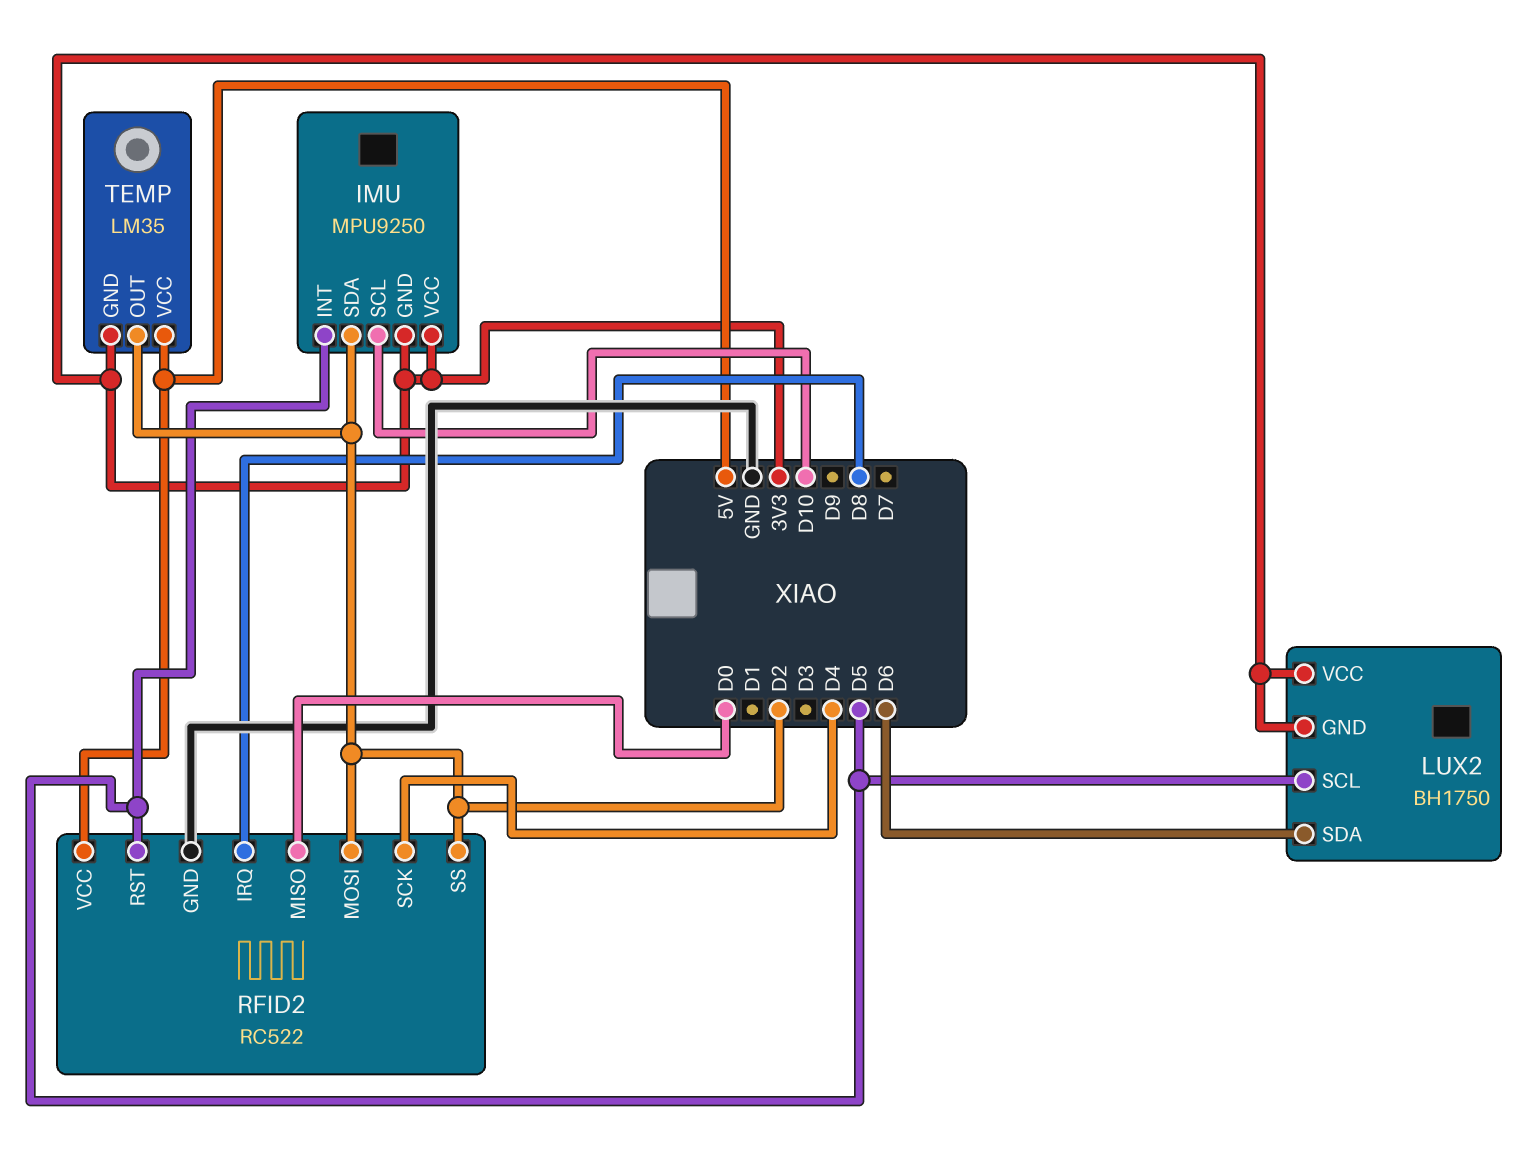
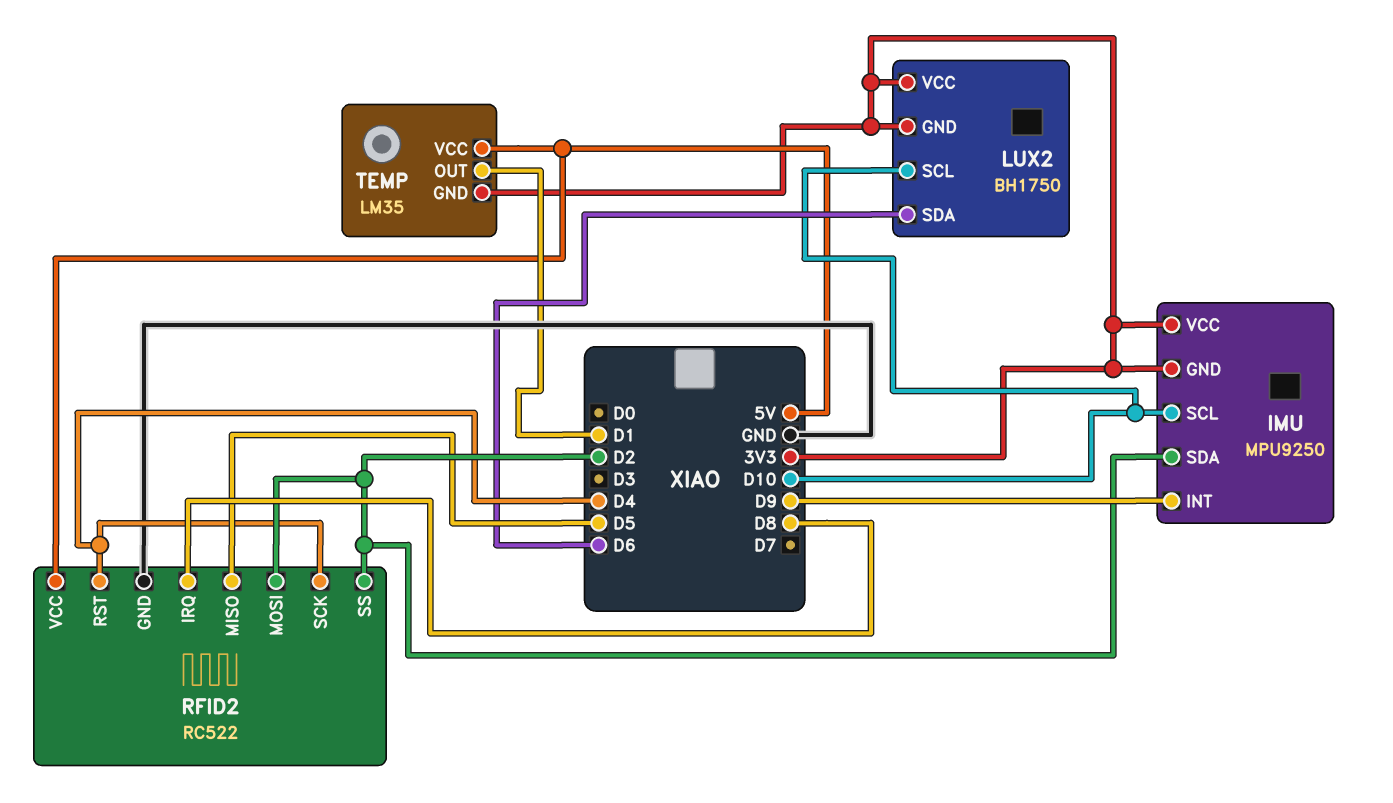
IMU pin INT: D5 -> D9
LUX2 pin SCL: D5 -> D10
RFID2 pin MISO: D0 -> D5
RFID2 pin RST: D5 -> D4
TEMP pin OUT: D2 -> D1

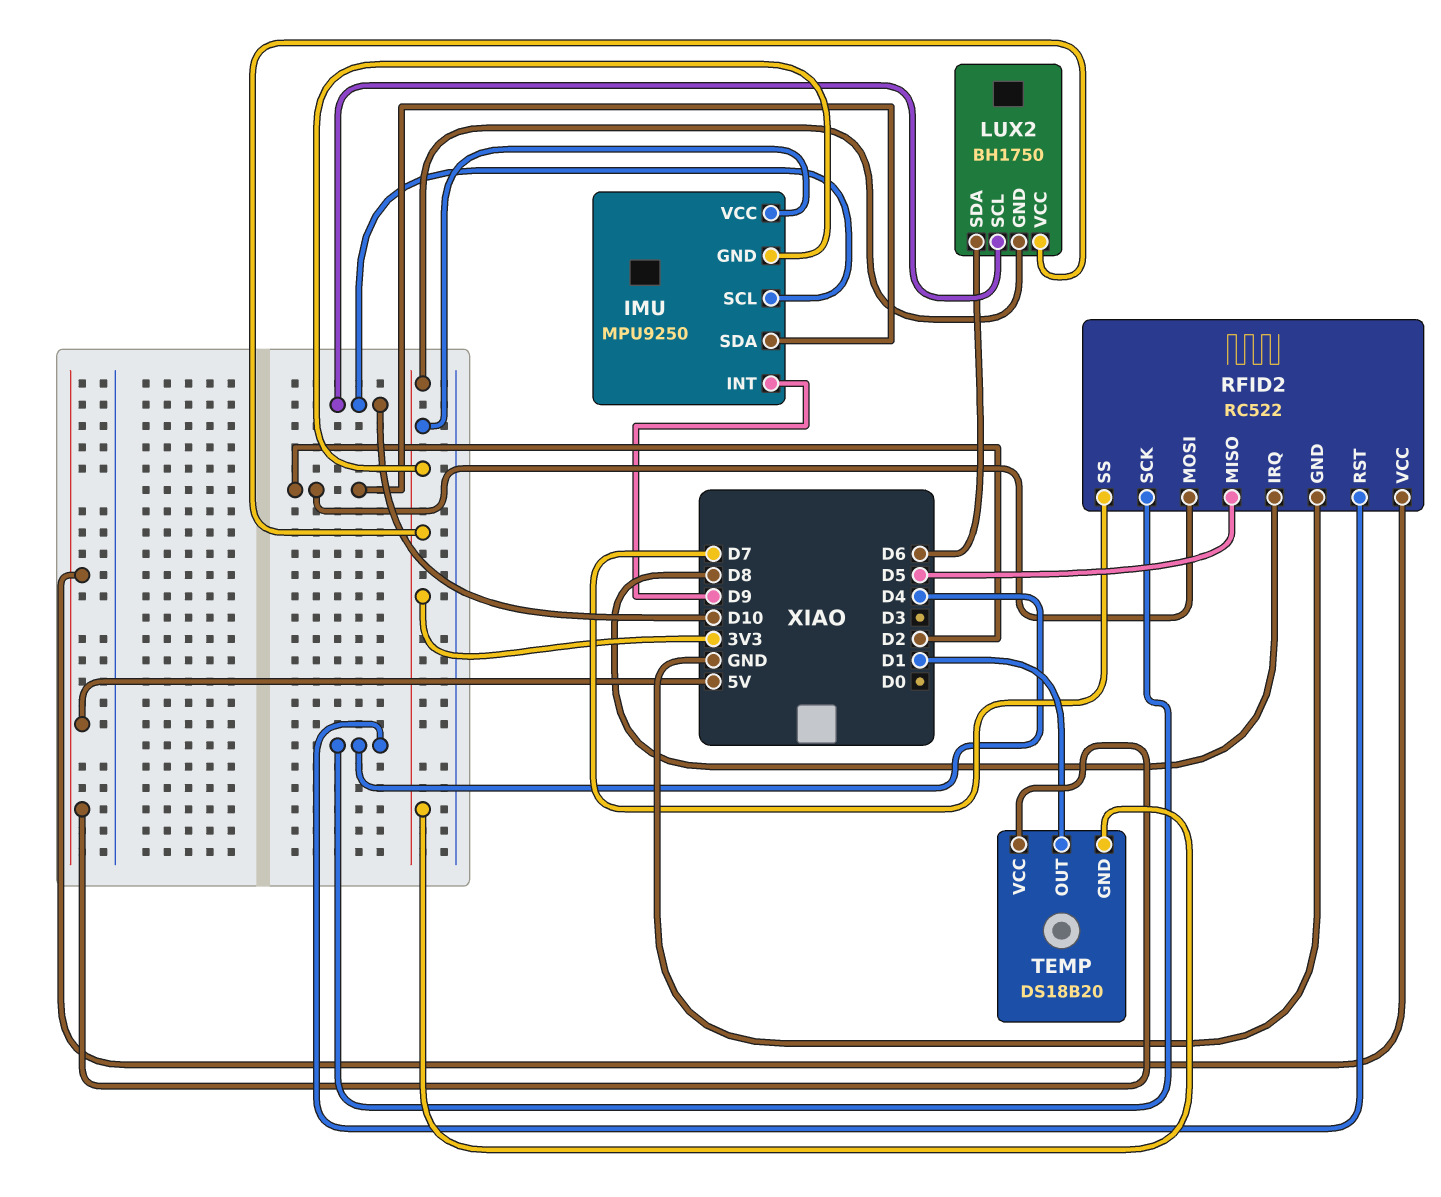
RFID2 pin SS: D2 -> D7
TEMP: LM35 -> DS18B20

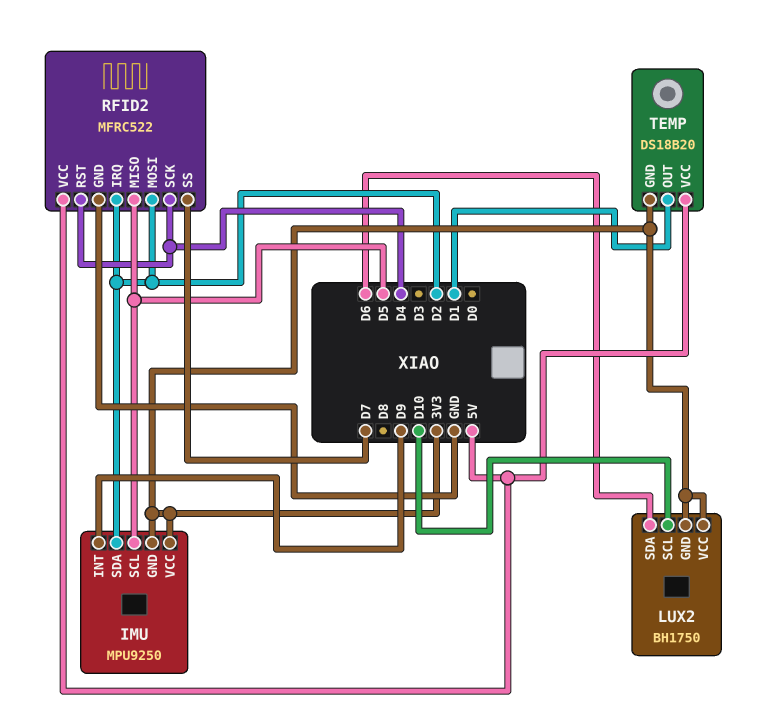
IMU pin SCL: D10 -> D5
RFID2: RC522 -> MFRC522
RFID2 pin IRQ: D8 -> D2

